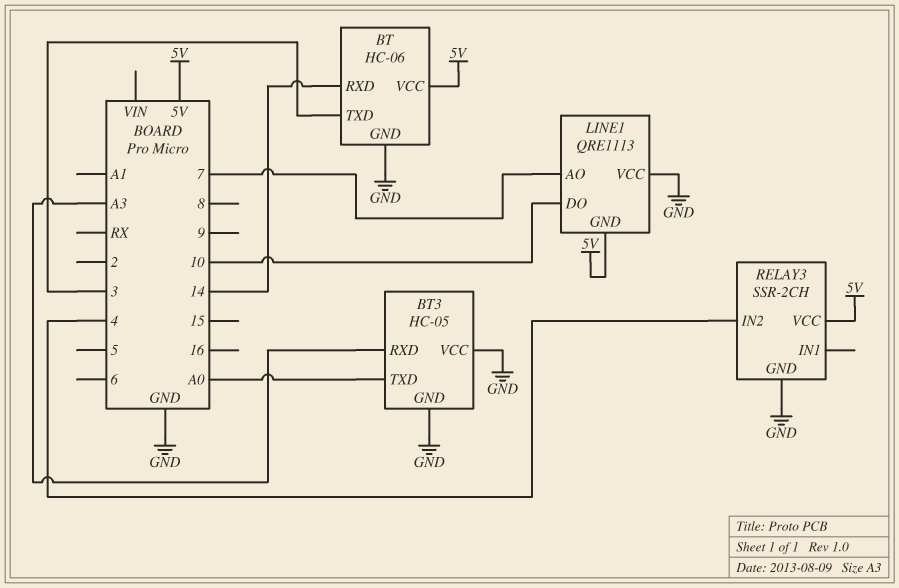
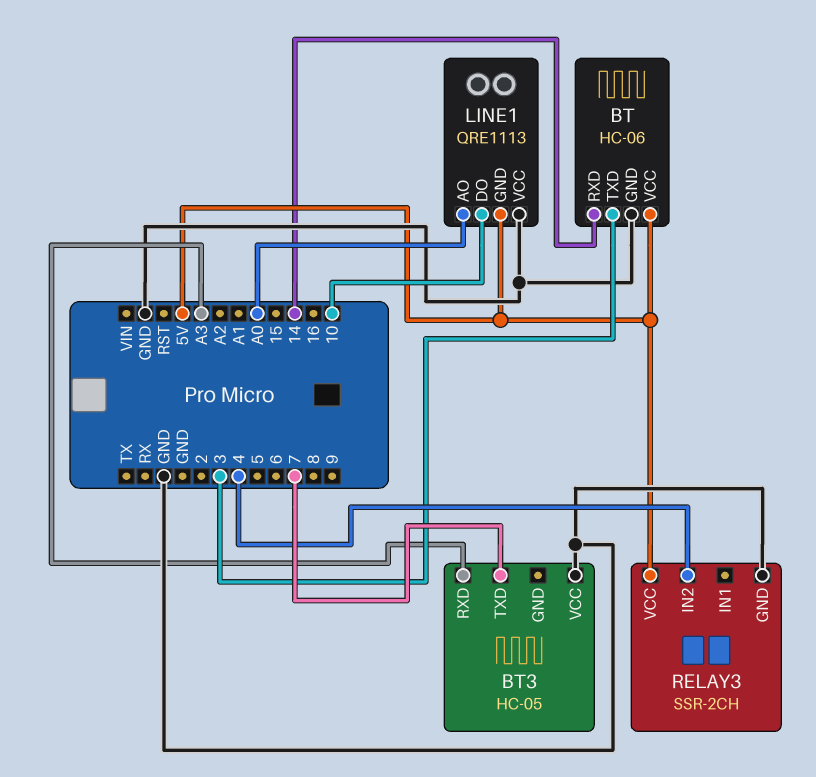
BT3 pin GND: GND -> none
BT3 pin TXD: A0 -> 7
LINE1 pin AO: 7 -> A0

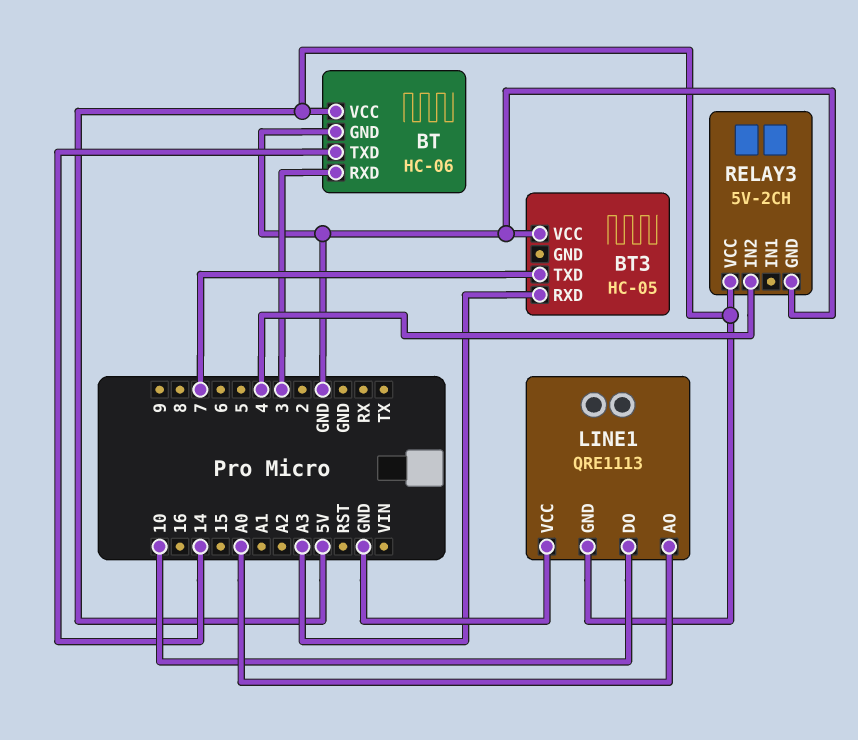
BT pin RXD: 14 -> 3
BT pin TXD: 3 -> 14
RELAY3: SSR-2CH -> 5V-2CH

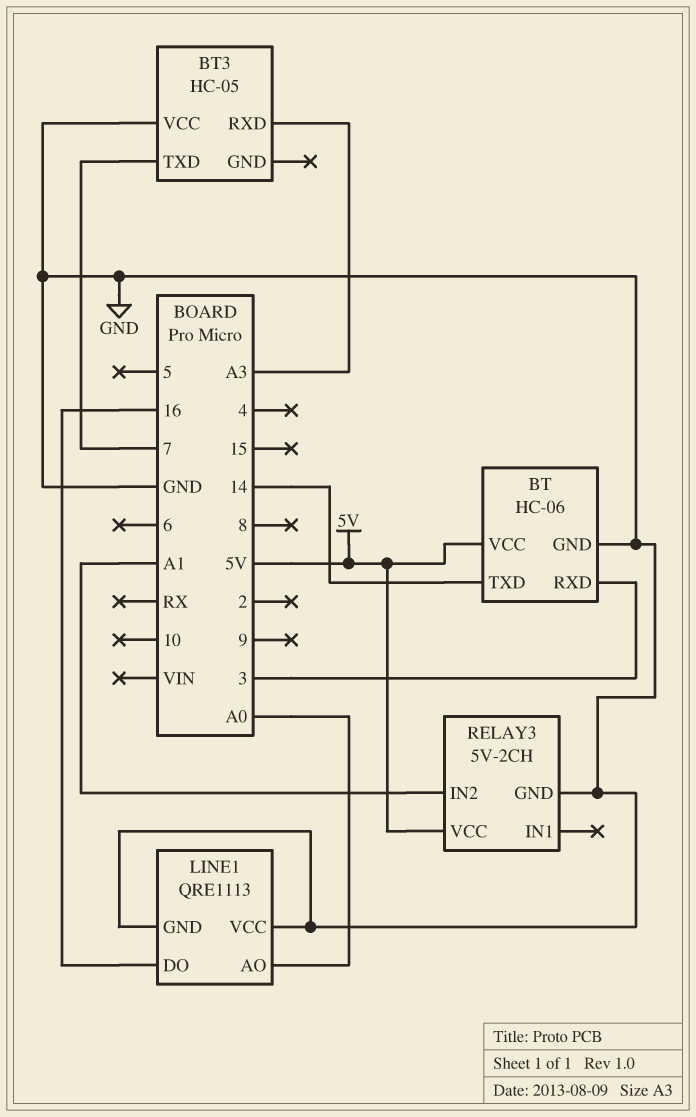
LINE1 pin DO: 10 -> 16
LINE1 pin GND: 5V -> GND
RELAY3 pin IN2: 4 -> A1

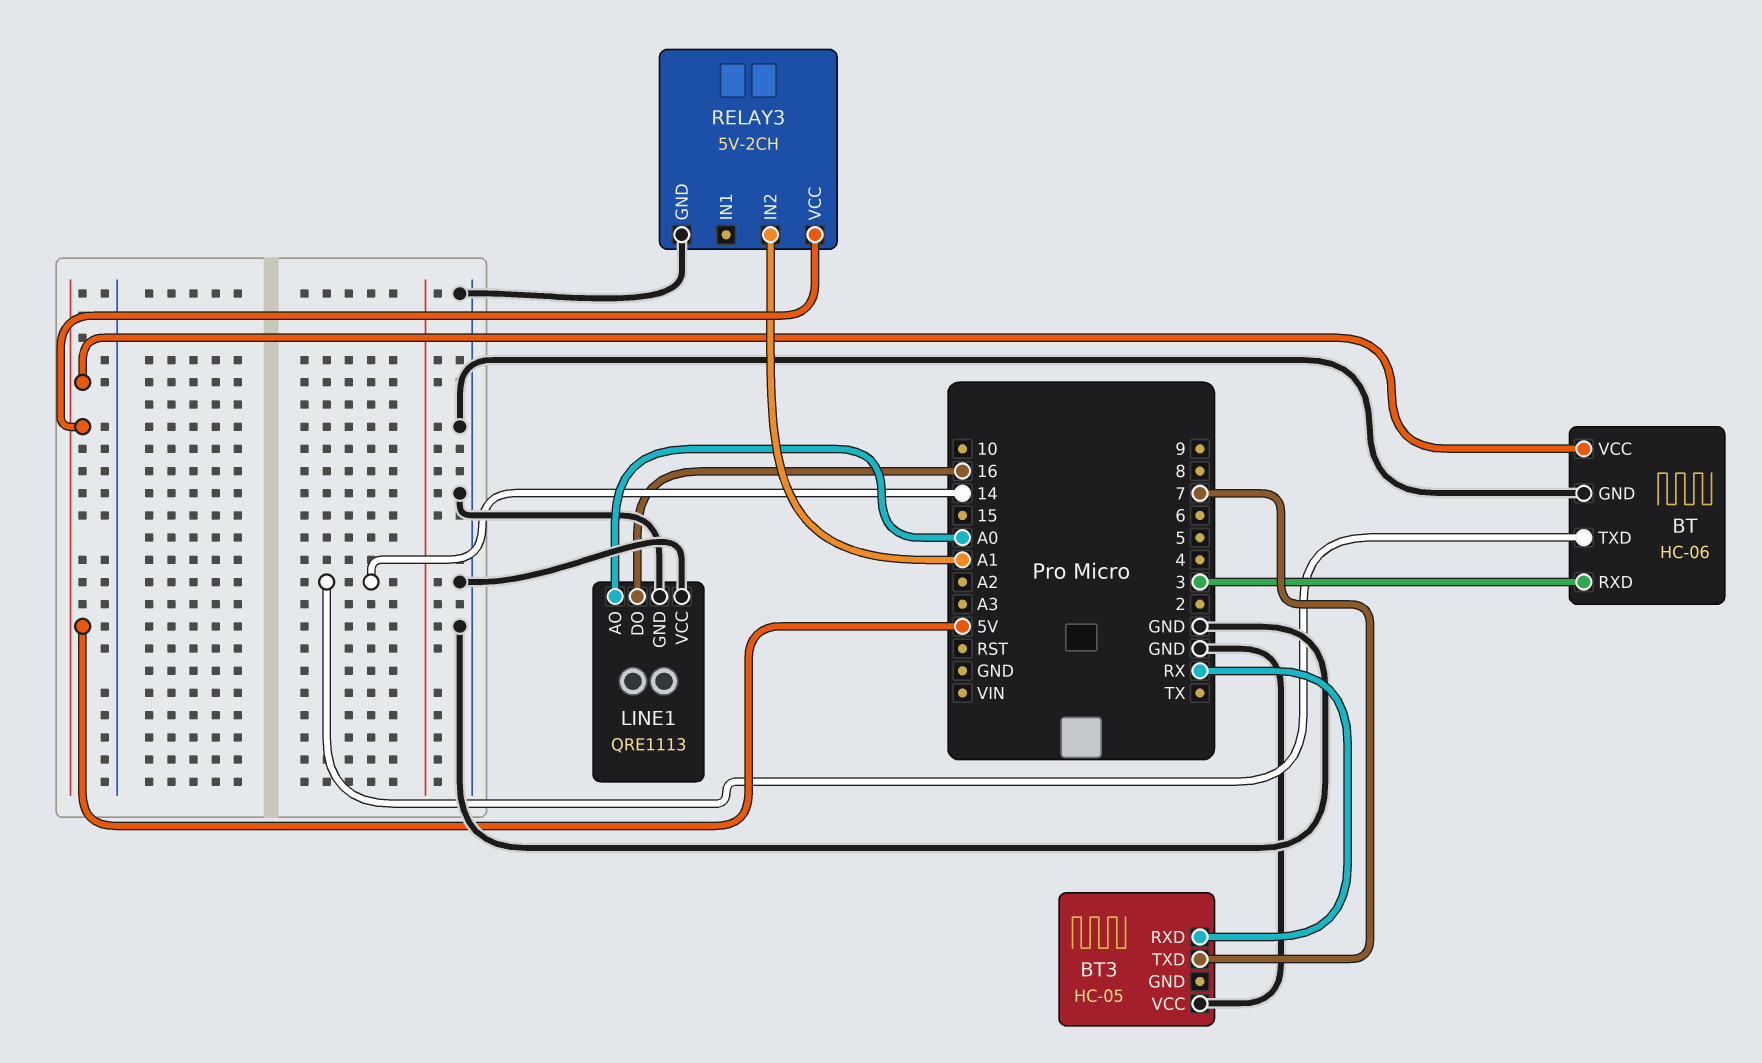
BT3 pin RXD: A3 -> RX

